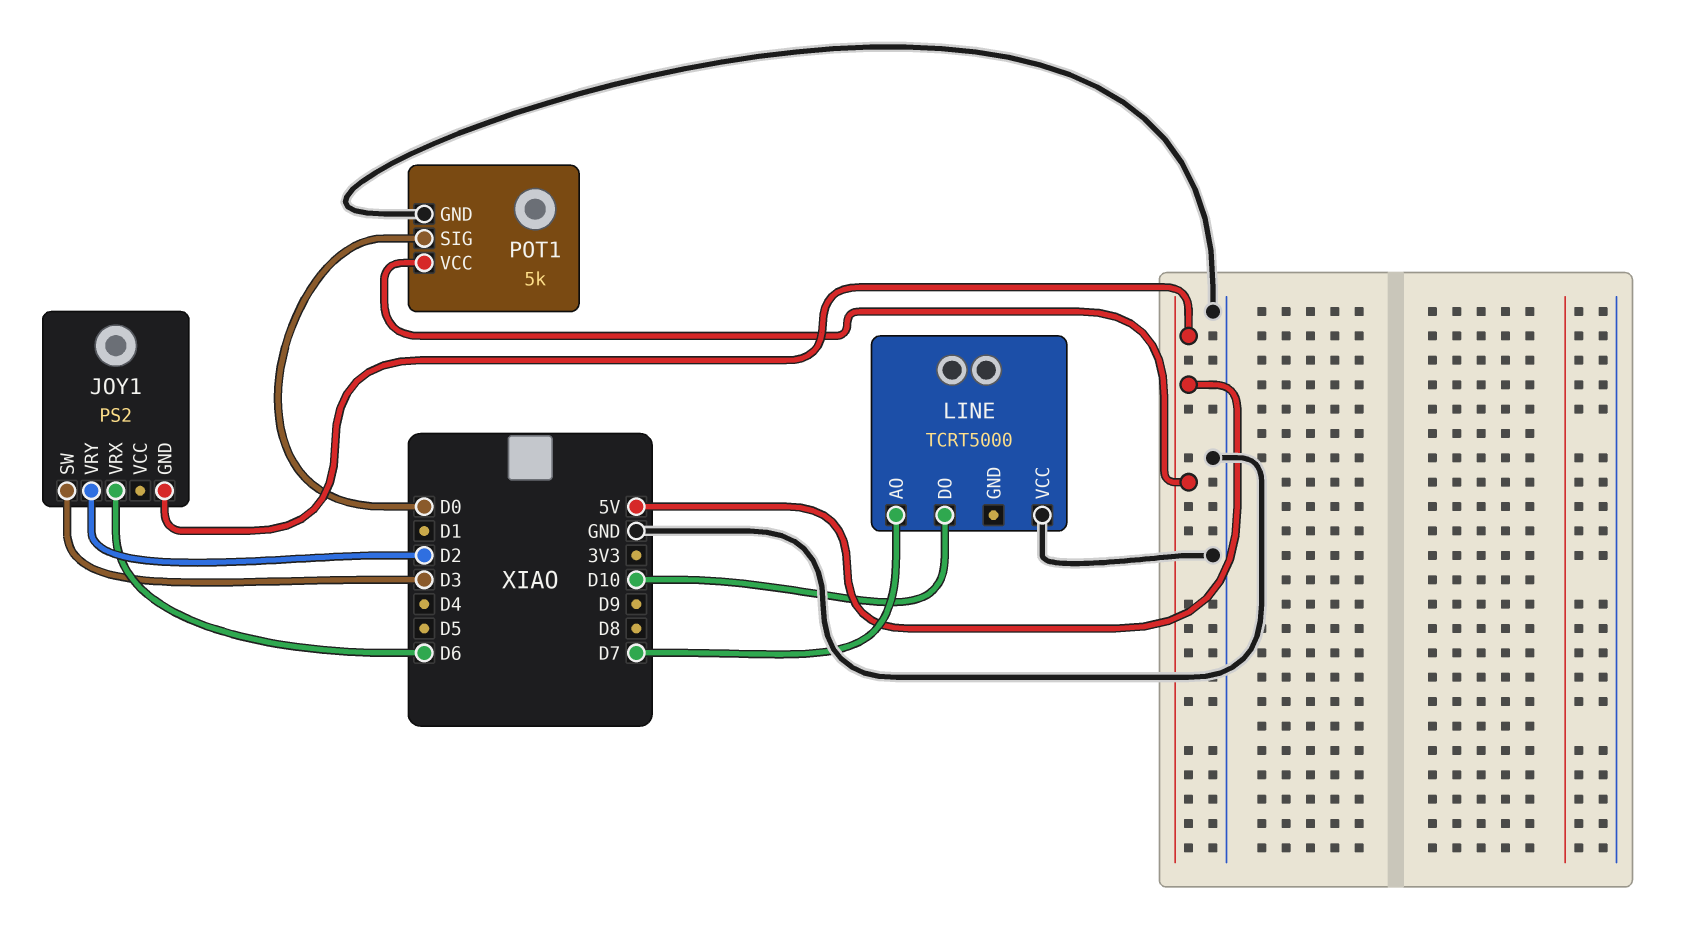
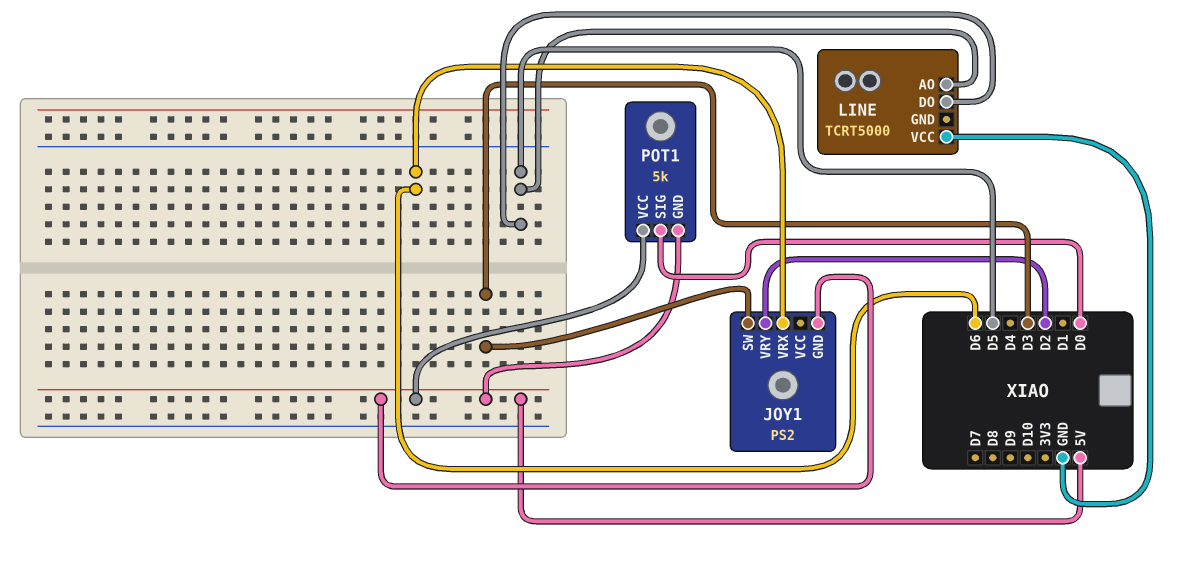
LINE pin AO: D7 -> D5
LINE pin DO: D10 -> D5
POT1 pin GND: GND -> 5V

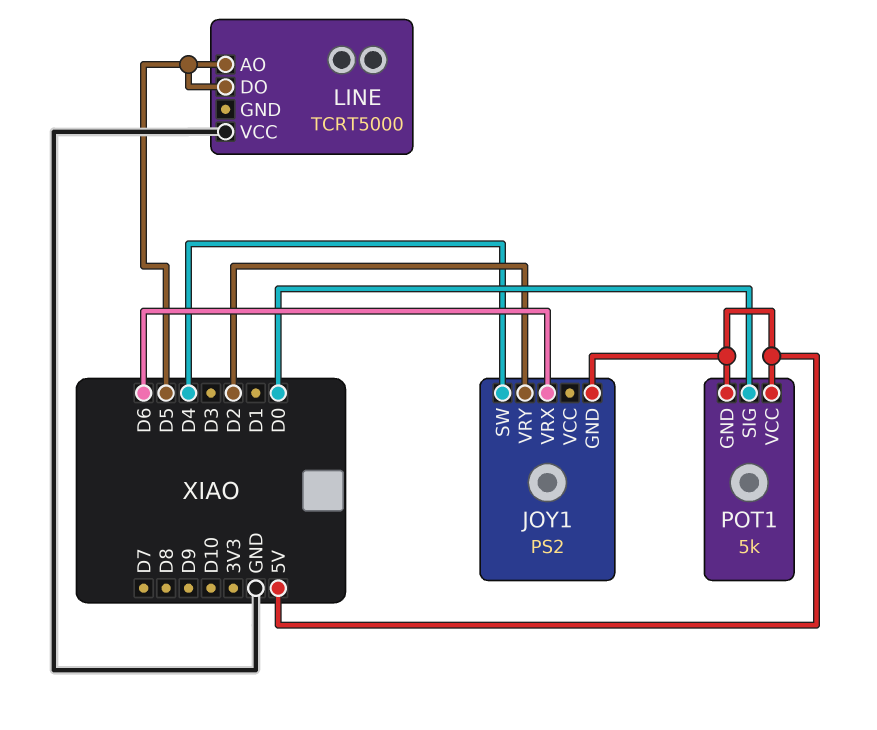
JOY1 pin SW: D3 -> D4

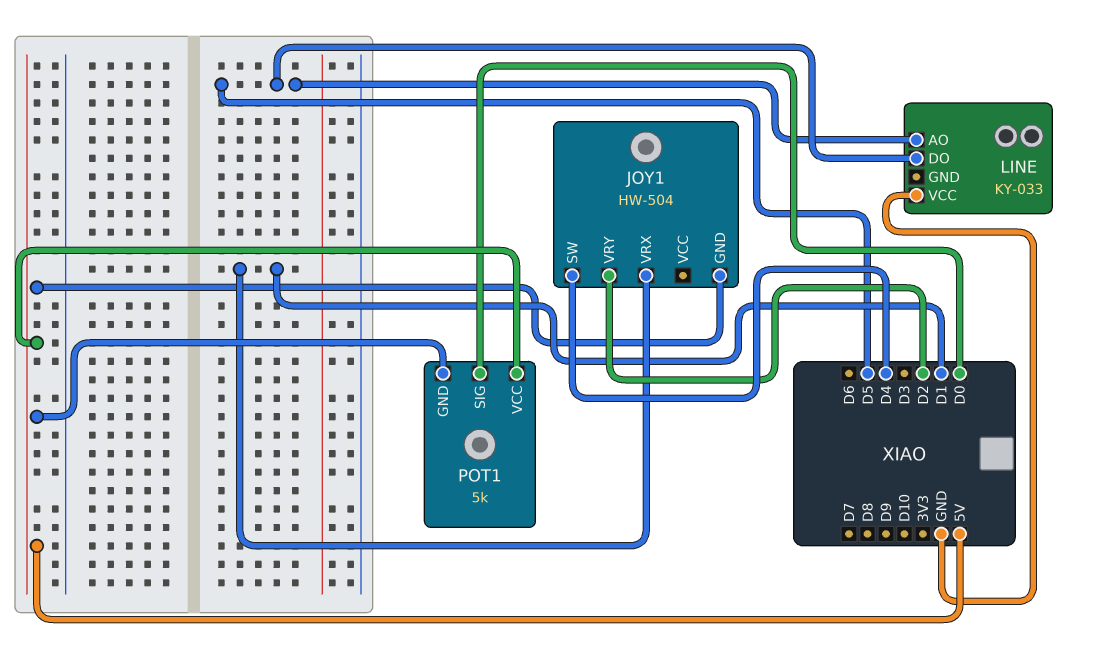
JOY1: PS2 -> HW-504
JOY1 pin VRX: D6 -> D1
LINE: TCRT5000 -> KY-033

